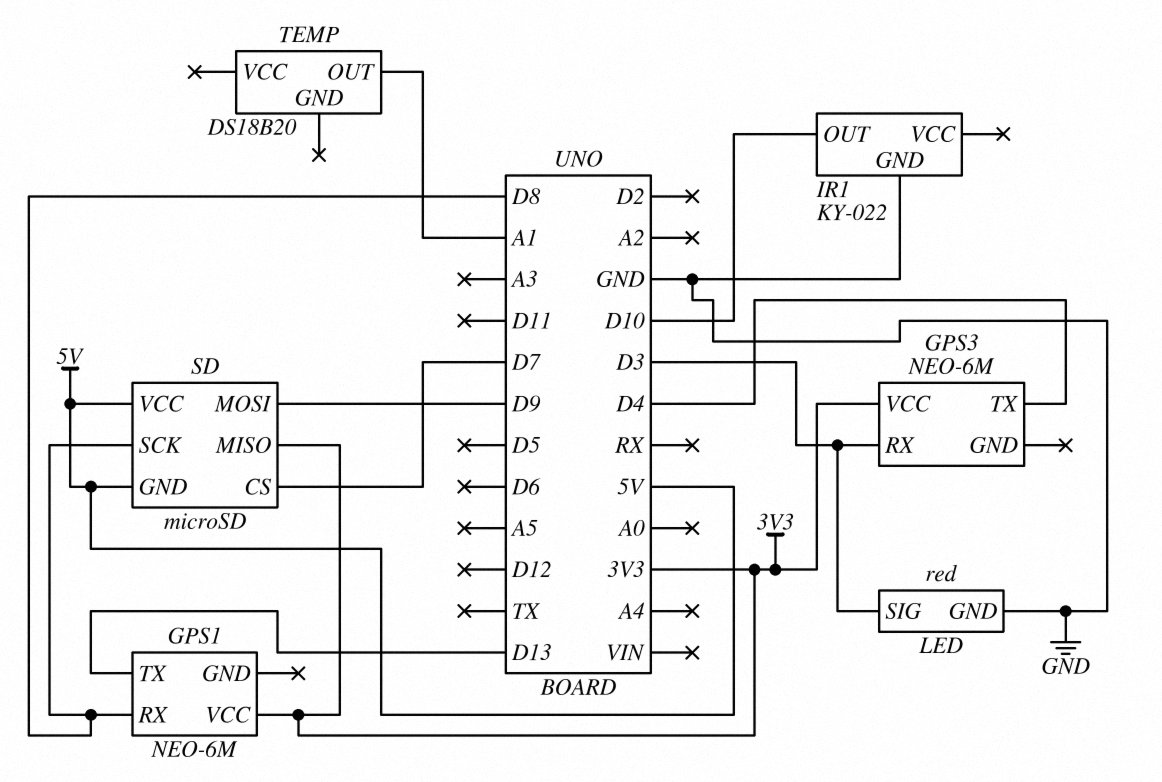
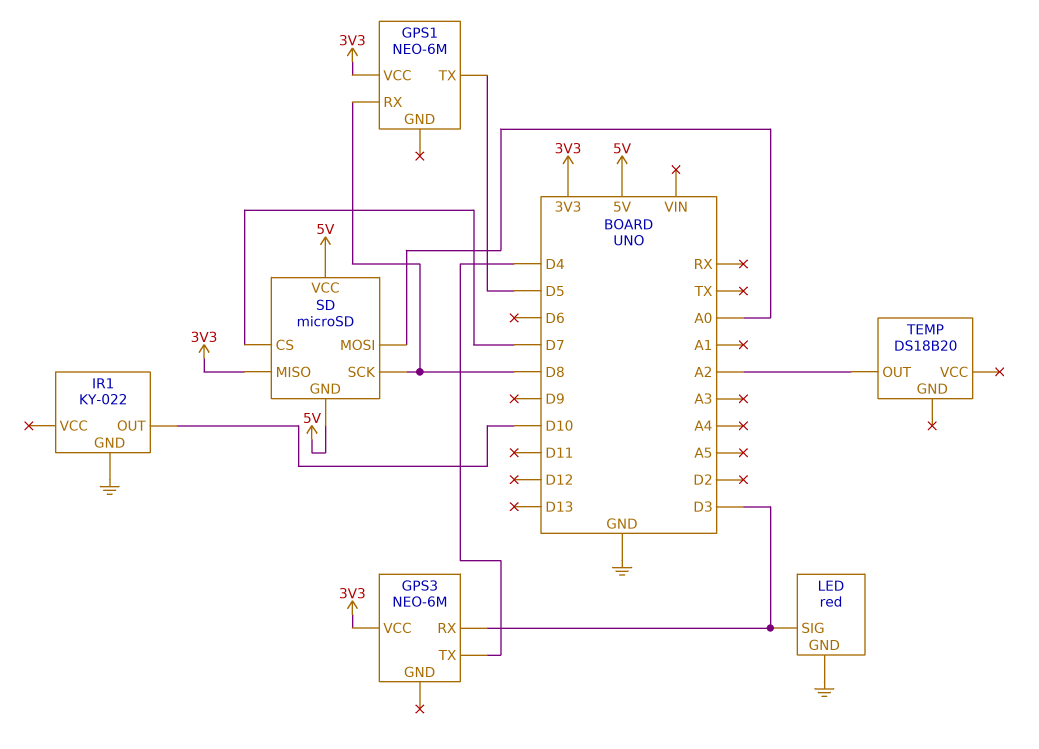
GPS1 pin TX: D13 -> D5
SD pin MOSI: D9 -> A0
TEMP pin OUT: A1 -> A2

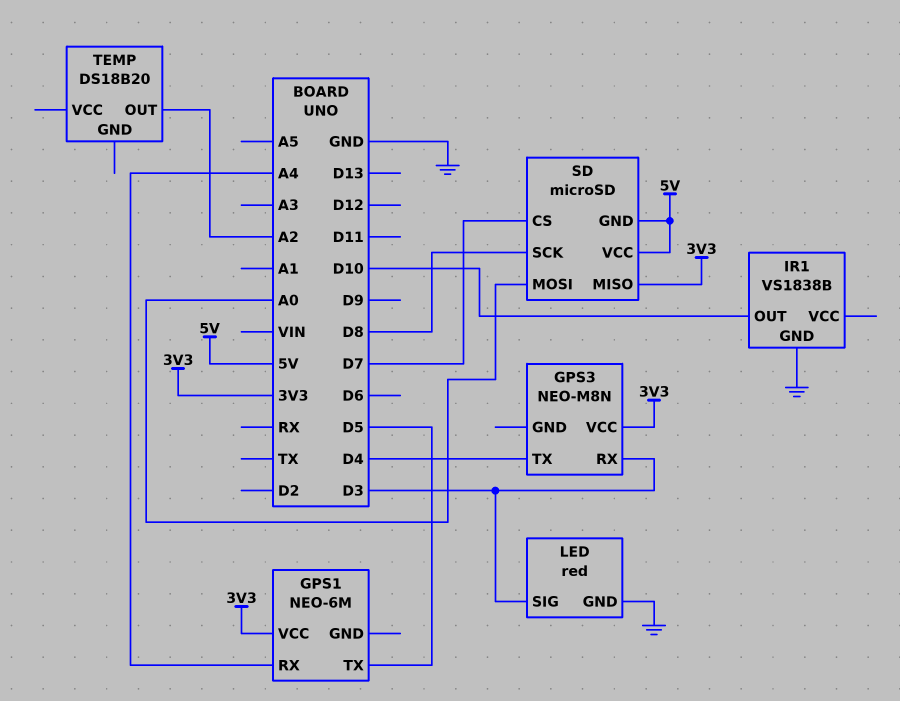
GPS1 pin RX: D8 -> A4
GPS3: NEO-6M -> NEO-M8N
IR1: KY-022 -> VS1838B

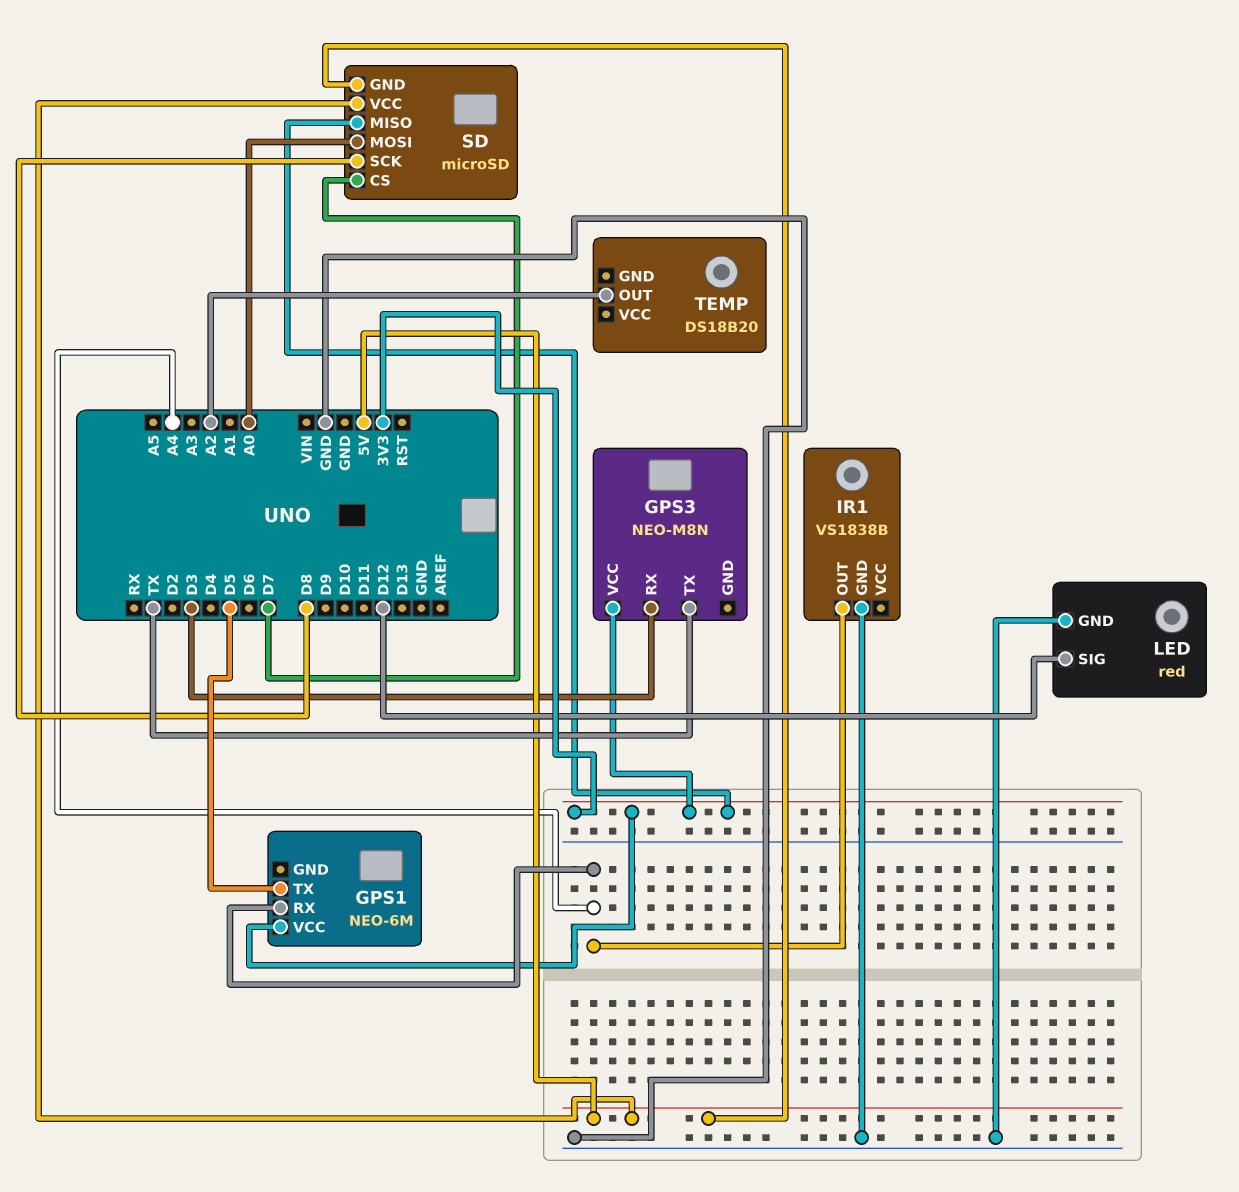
GPS3 pin TX: D4 -> TX
IR1 pin OUT: D10 -> A4
LED pin SIG: D3 -> D12

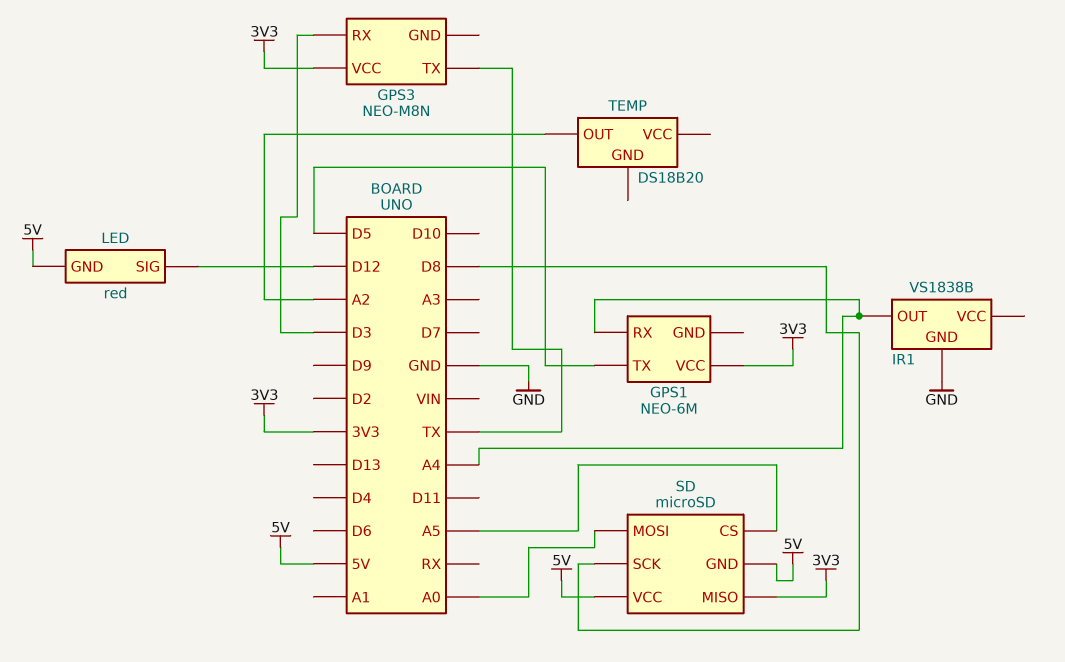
LED pin GND: GND -> 5V
SD pin CS: D7 -> A5

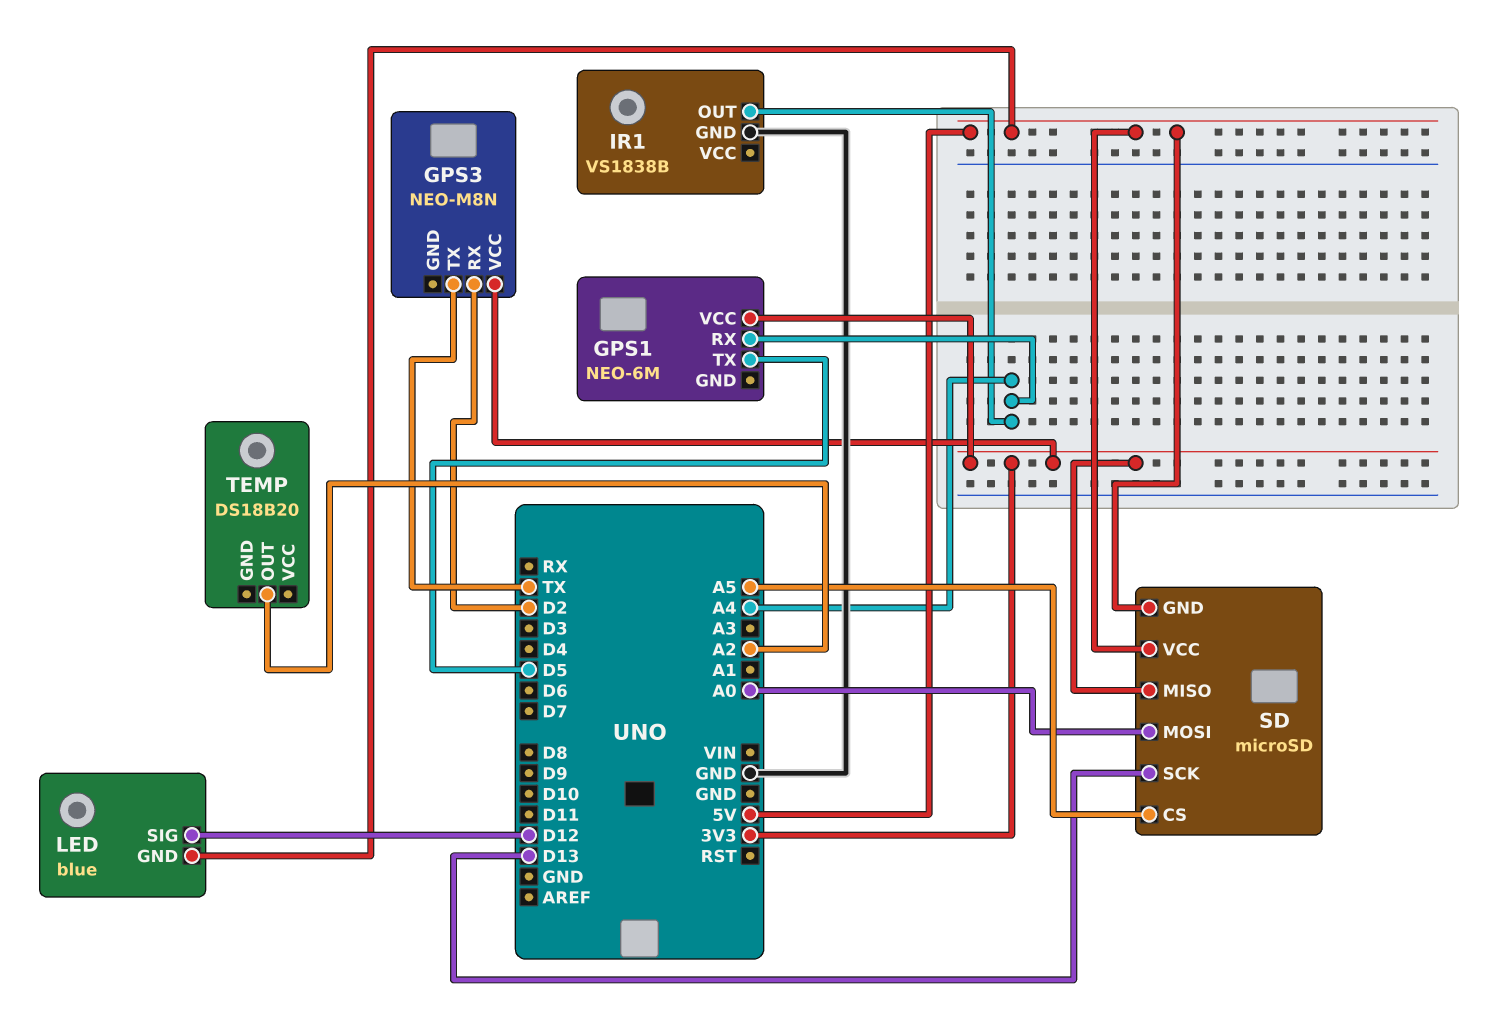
GPS3 pin RX: D3 -> D2
LED: red -> blue
SD pin SCK: D8 -> D13

